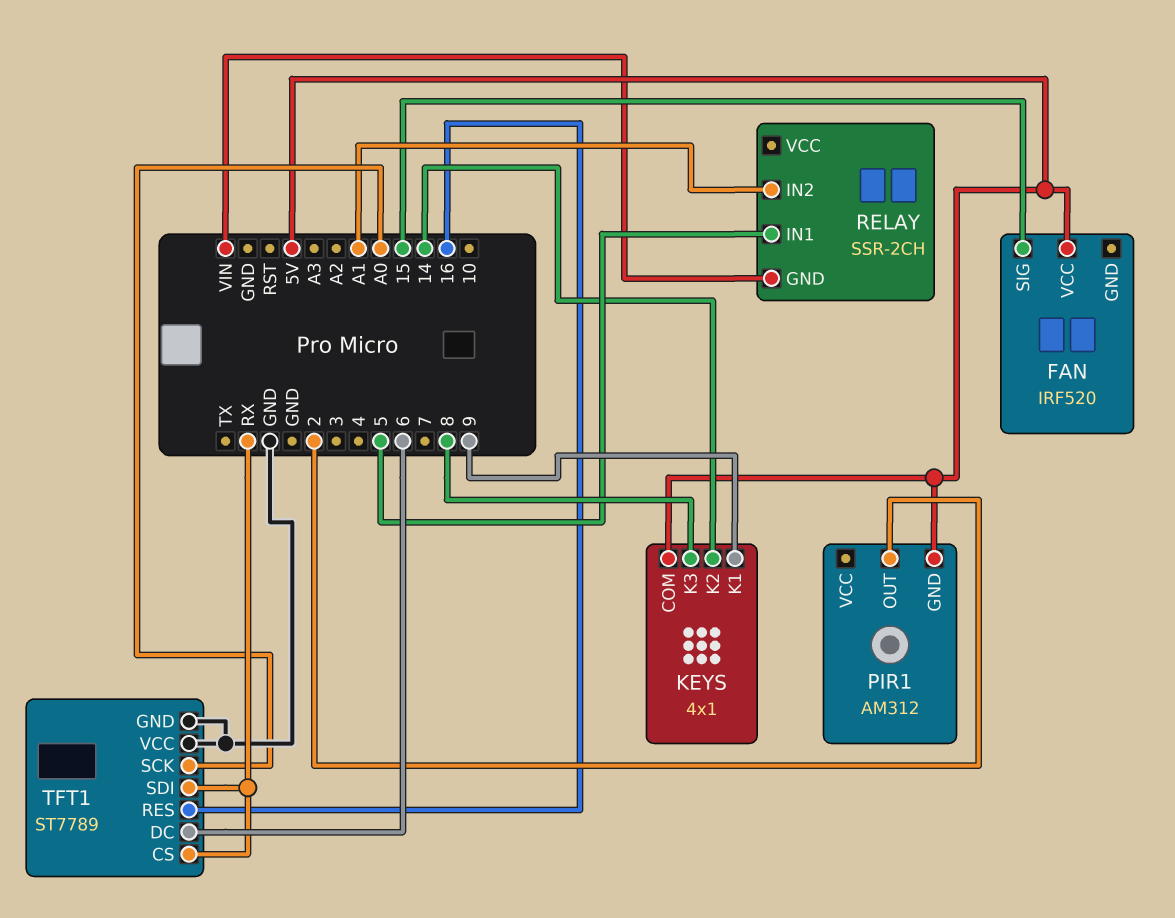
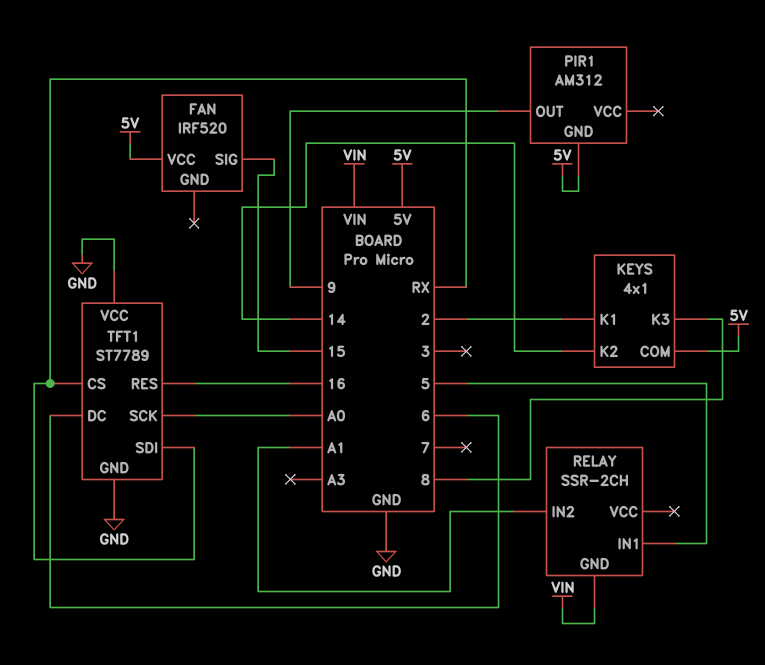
KEYS pin K1: 9 -> 2
PIR1 pin OUT: 2 -> 9

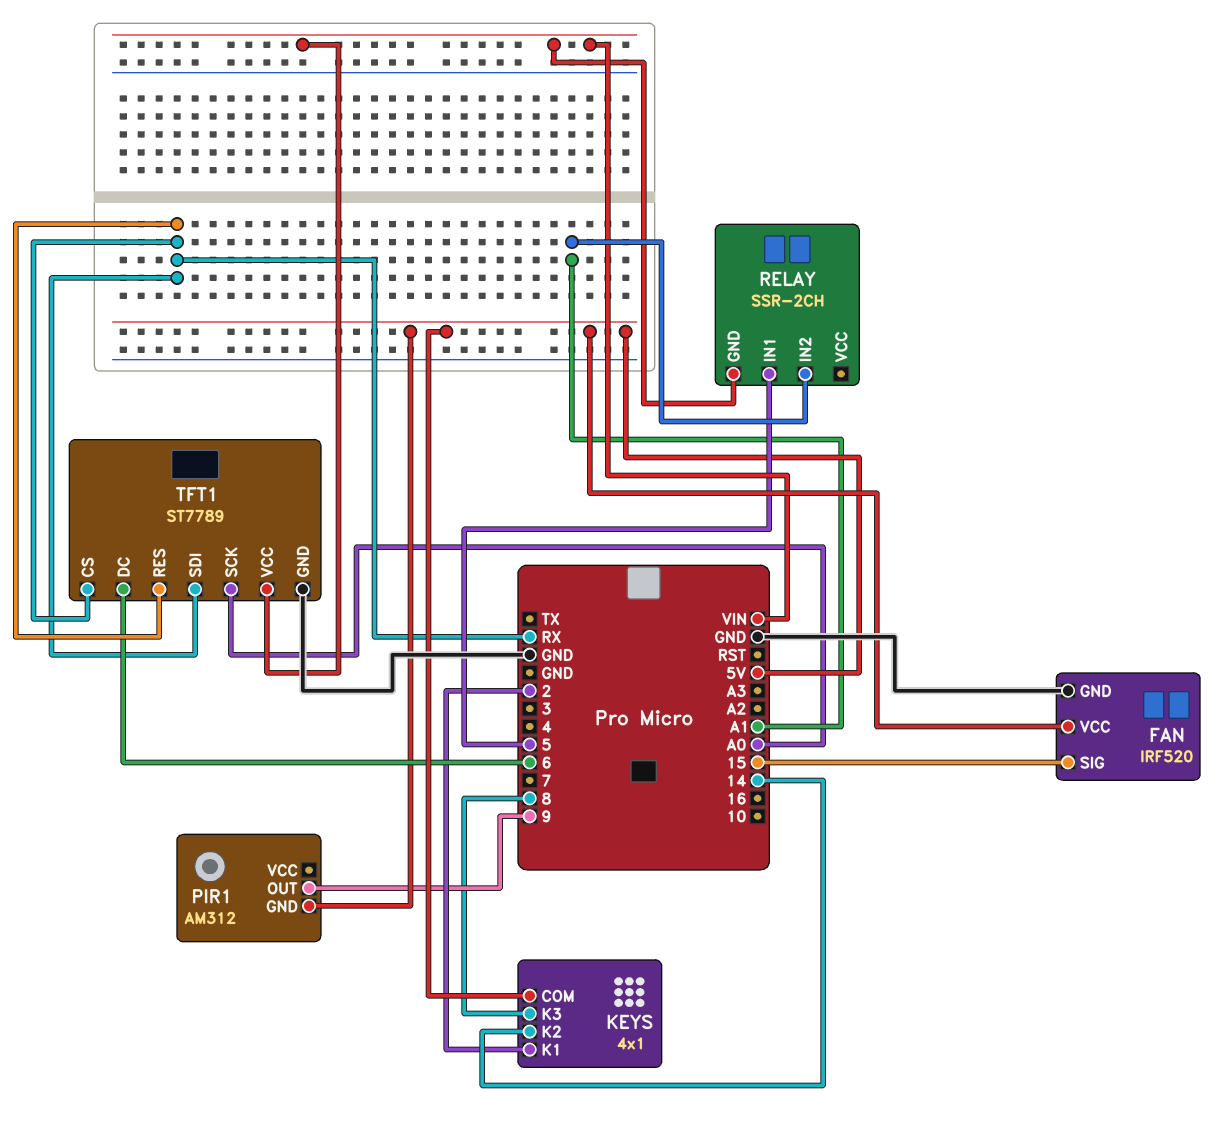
FAN pin GND: none -> GND
TFT1 pin RES: 16 -> RX
TFT1 pin VCC: GND -> VIN

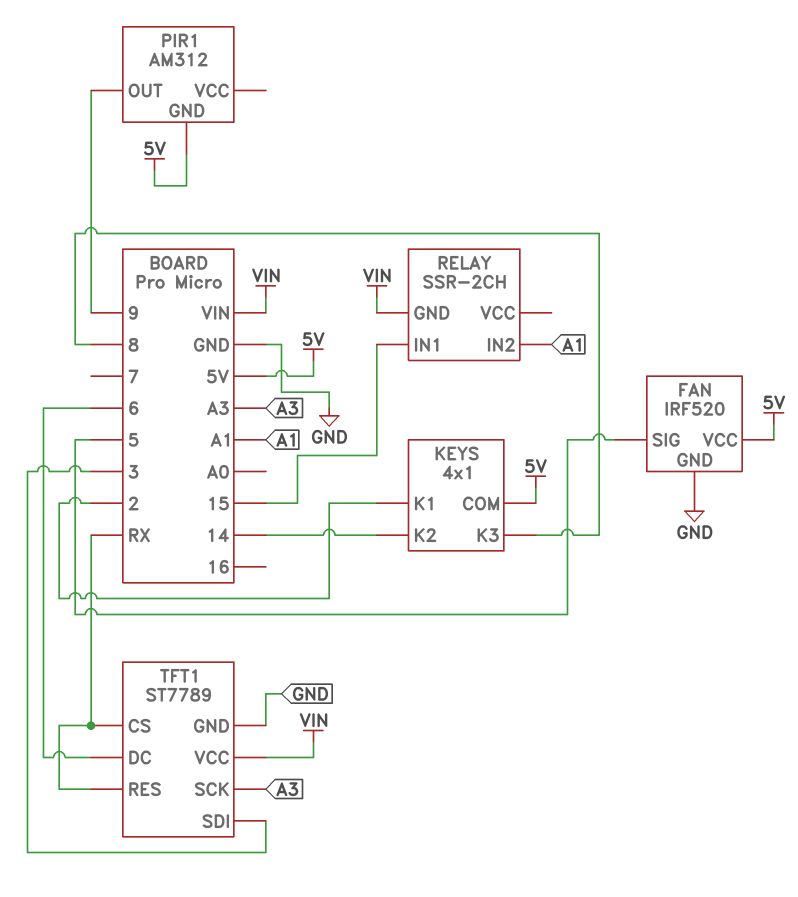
FAN pin SIG: 15 -> 5
RELAY pin IN1: 5 -> 15
TFT1 pin SCK: A0 -> A3
TFT1 pin SDI: RX -> 3

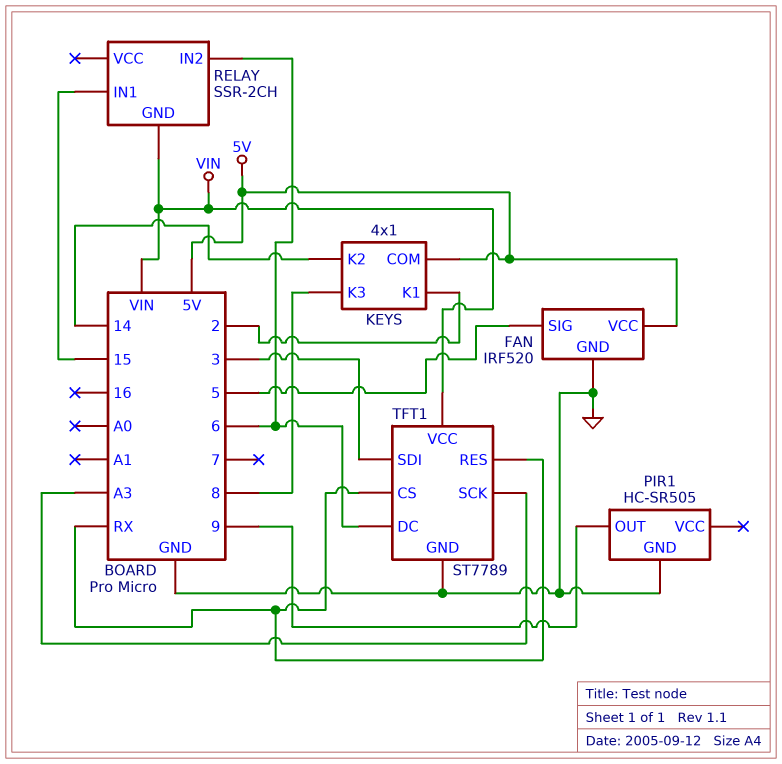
PIR1: AM312 -> HC-SR505
PIR1 pin GND: 5V -> GND
RELAY pin IN2: A1 -> 6

